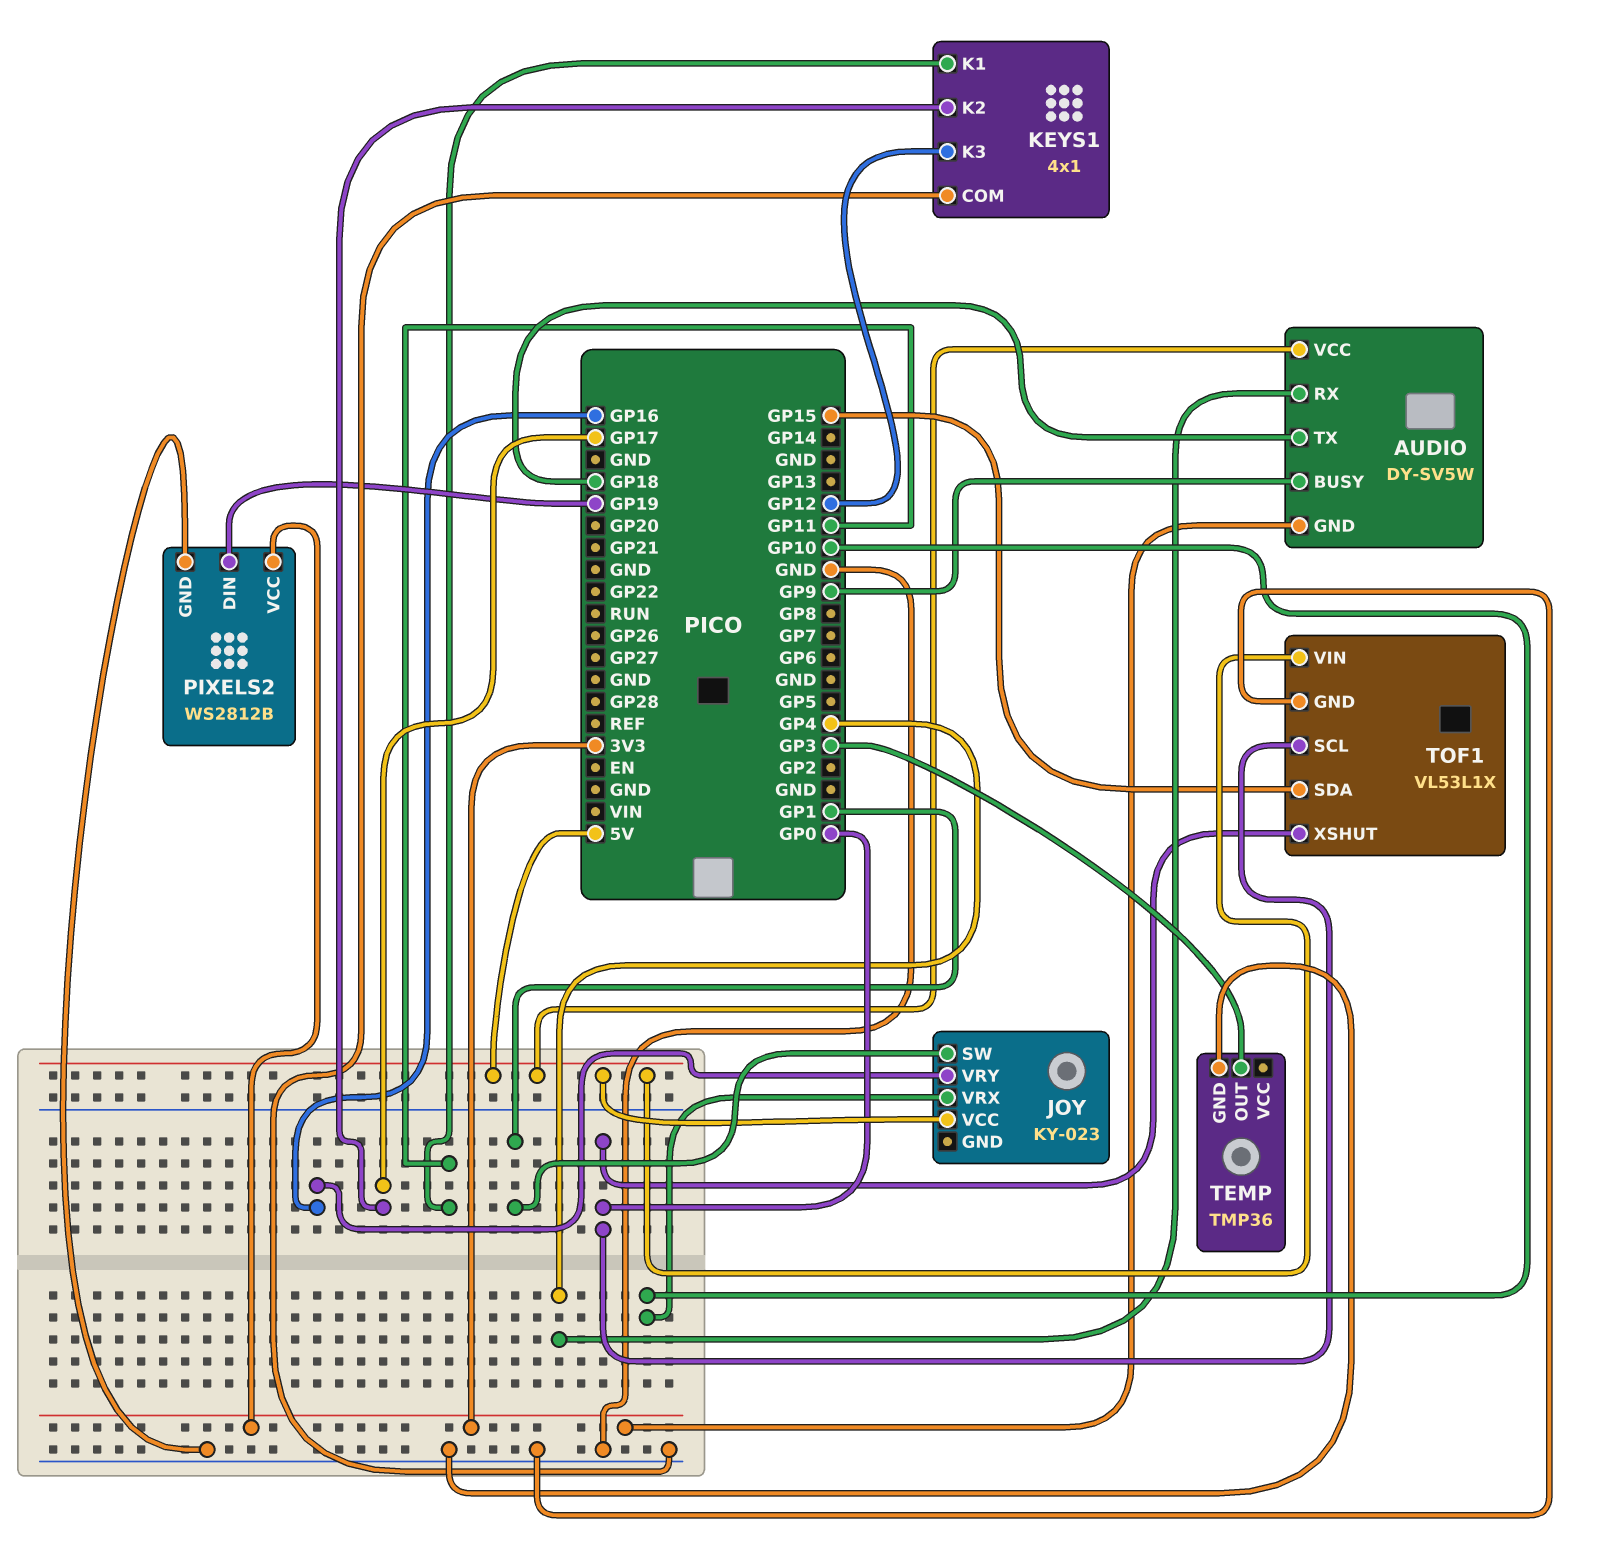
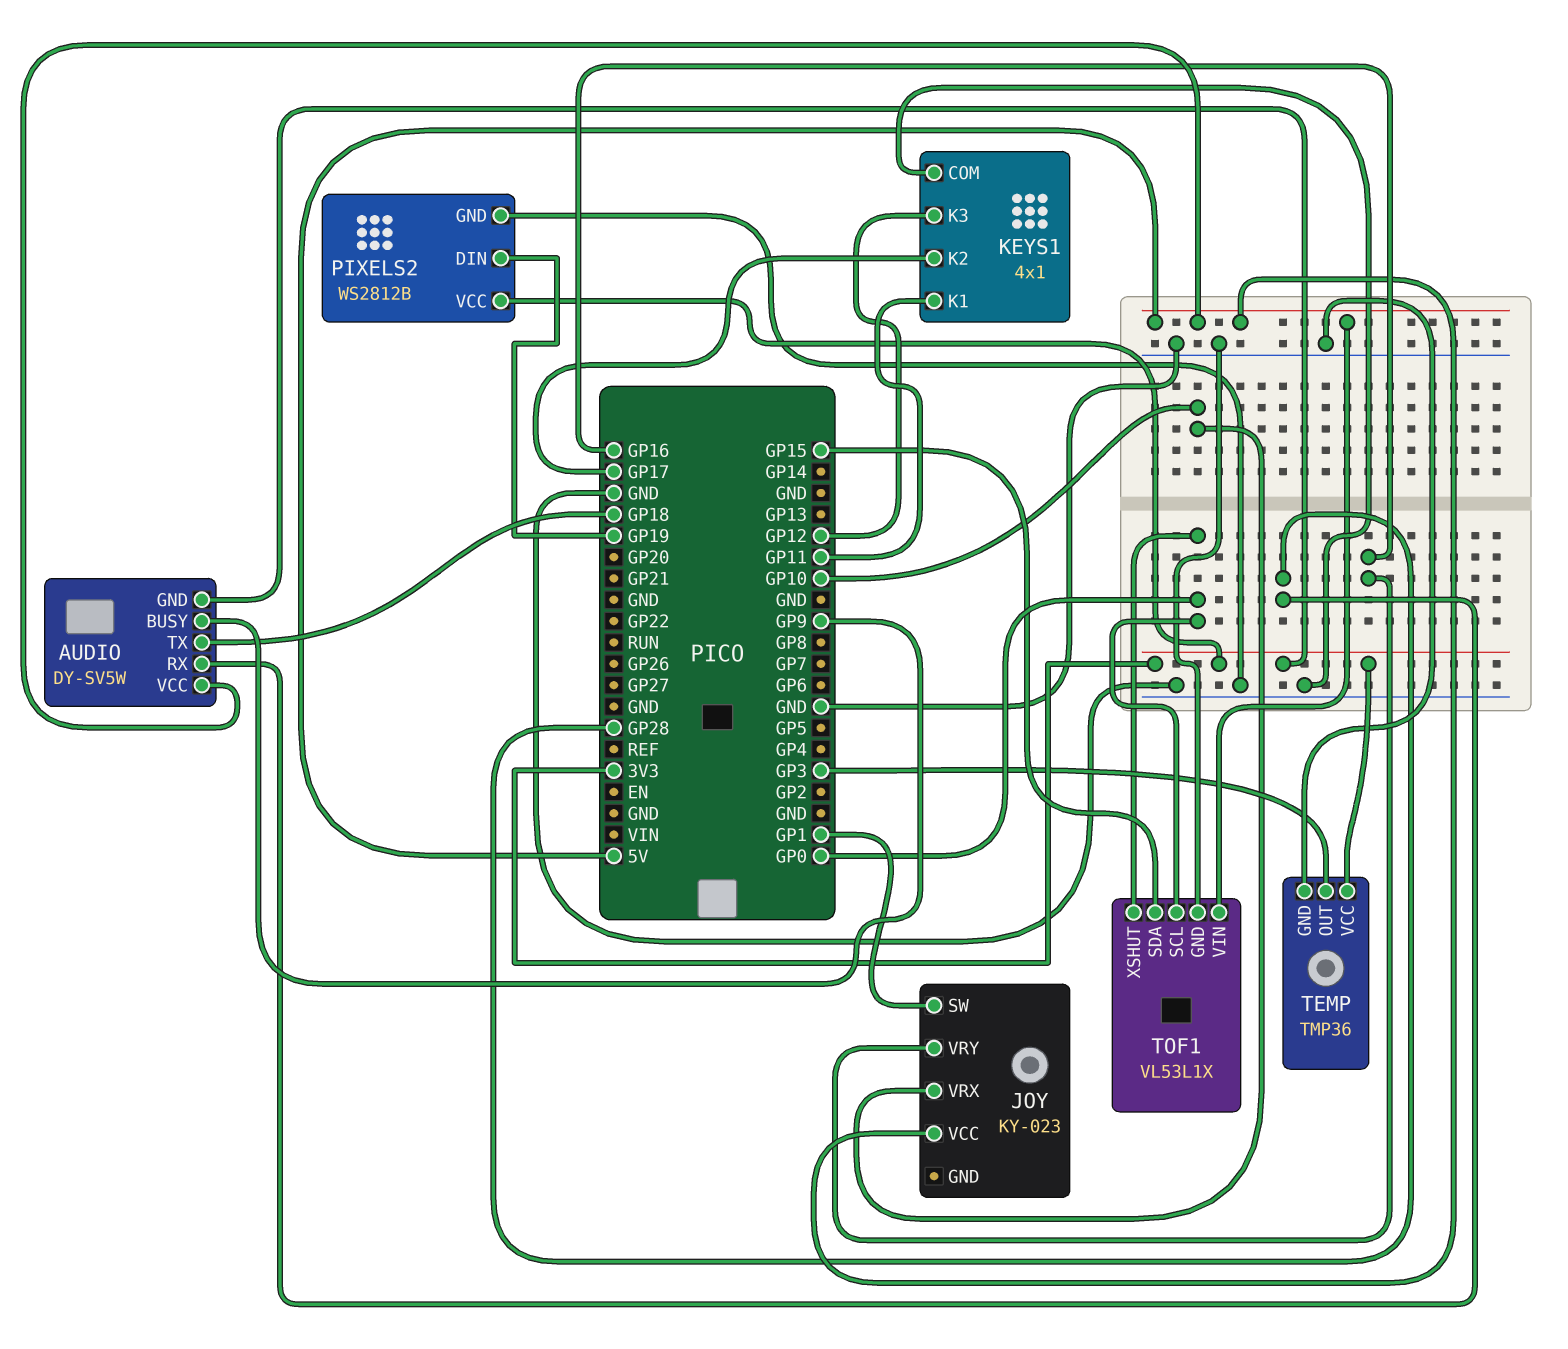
AUDIO pin RX: GP4 -> GP28
TEMP pin VCC: none -> 3V3

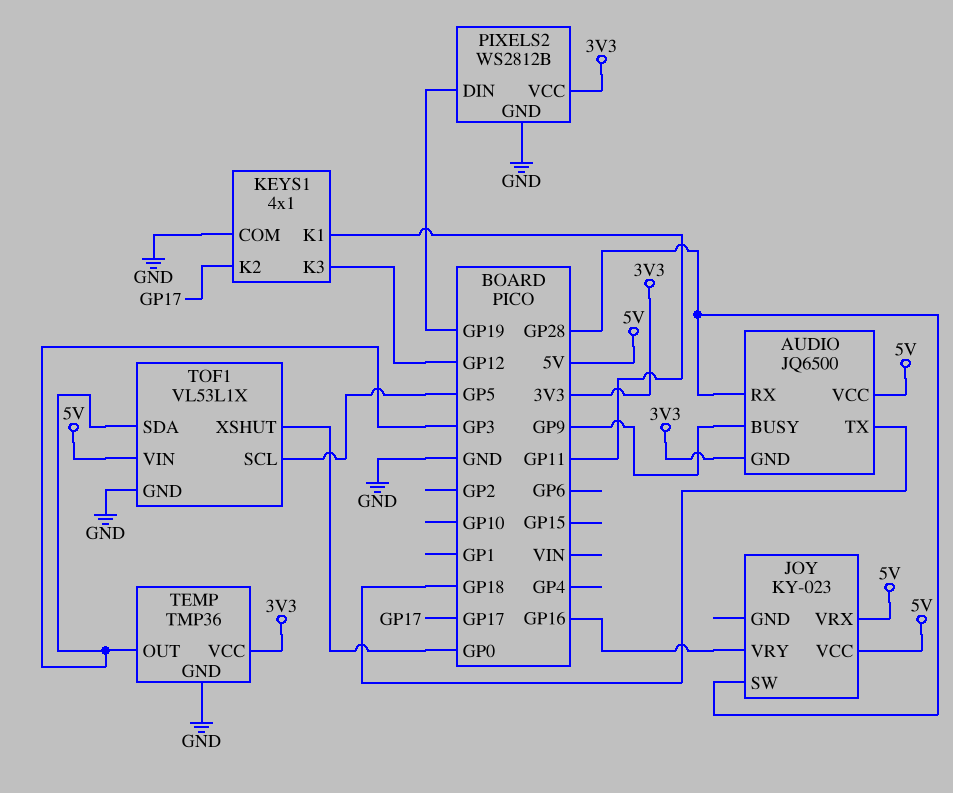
AUDIO: DY-SV5W -> JQ6500
JOY pin SW: GP1 -> GP28
JOY pin VRX: GP10 -> 5V
TOF1 pin SCL: GP0 -> GP5
TOF1 pin SDA: GP15 -> GP3

